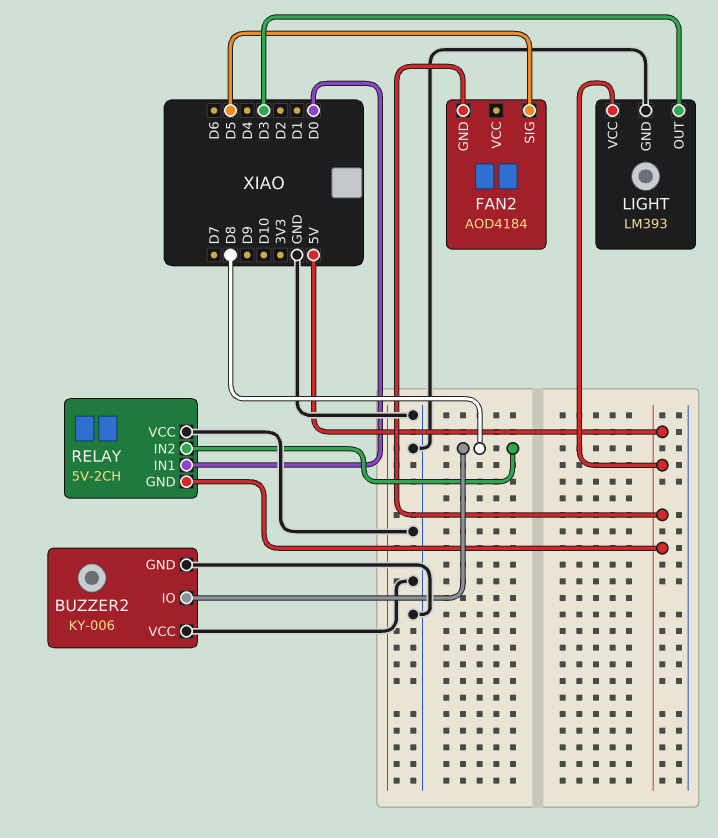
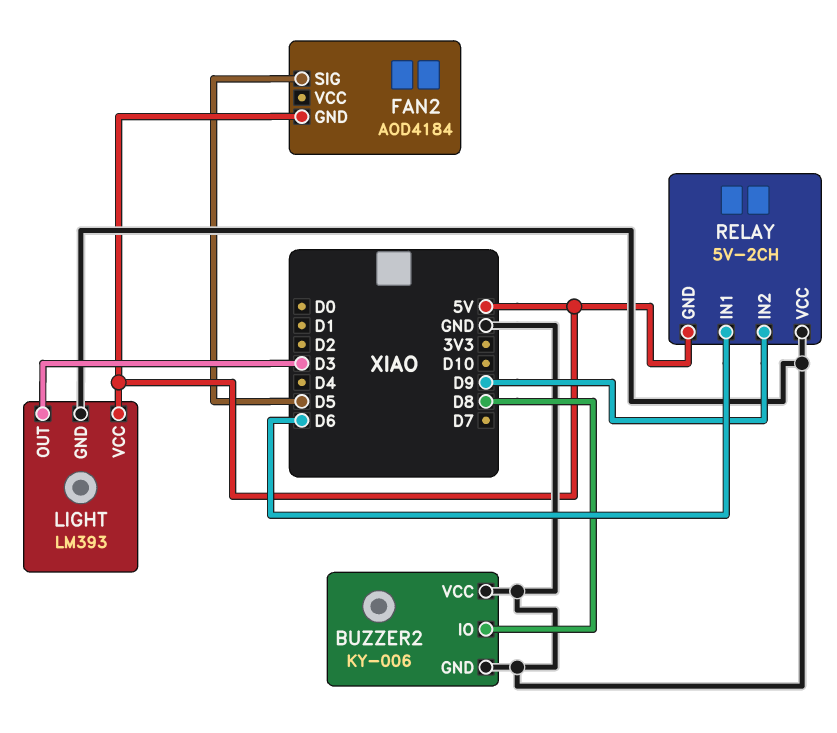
RELAY pin IN1: D0 -> D6
RELAY pin IN2: D8 -> D9

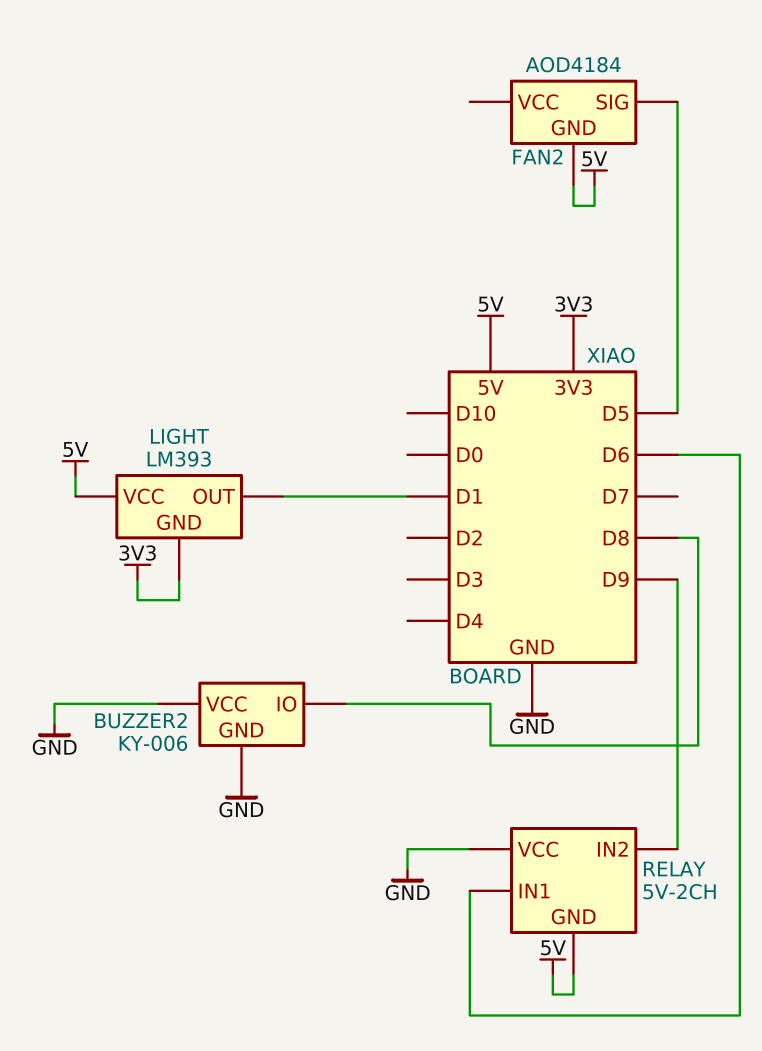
LIGHT pin GND: GND -> 3V3
LIGHT pin OUT: D3 -> D1

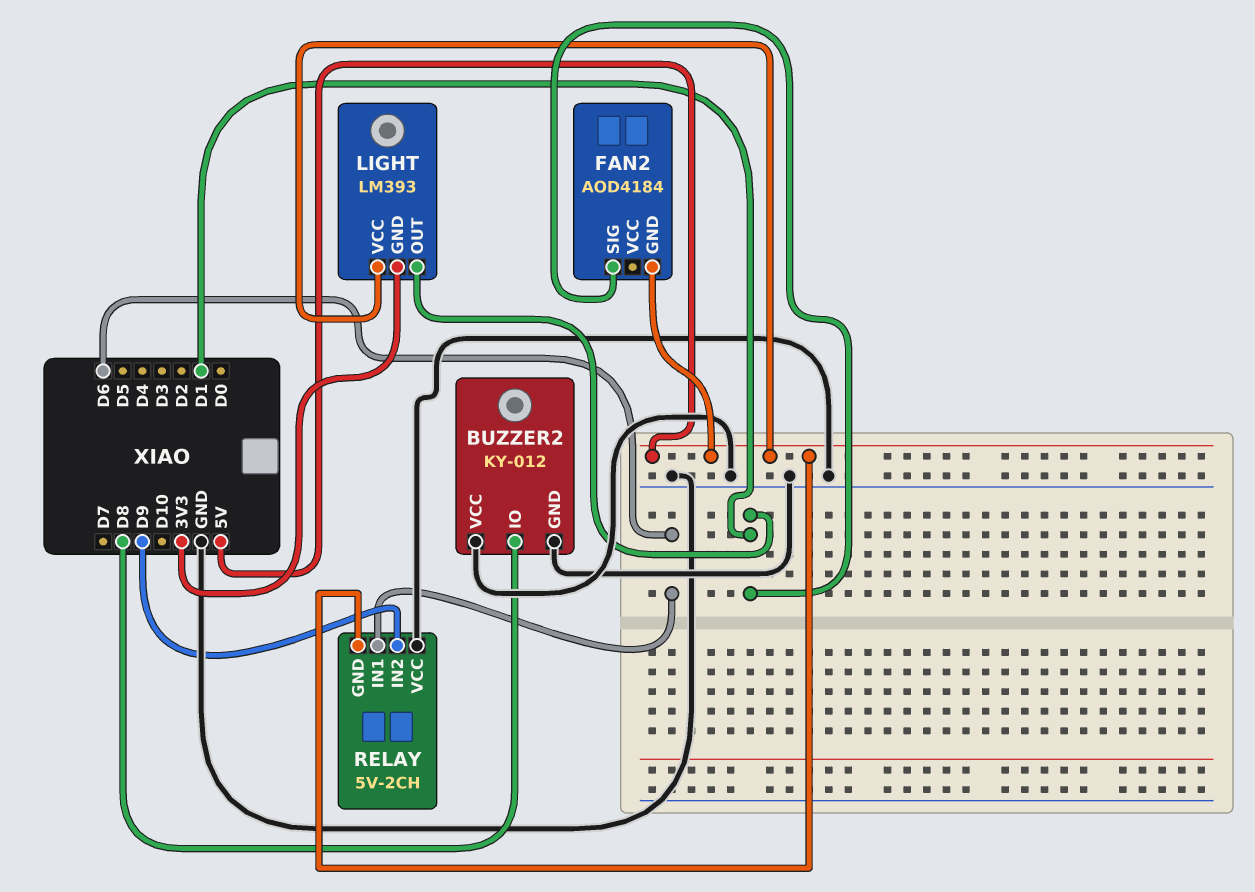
BUZZER2: KY-006 -> KY-012
FAN2 pin SIG: D5 -> D1

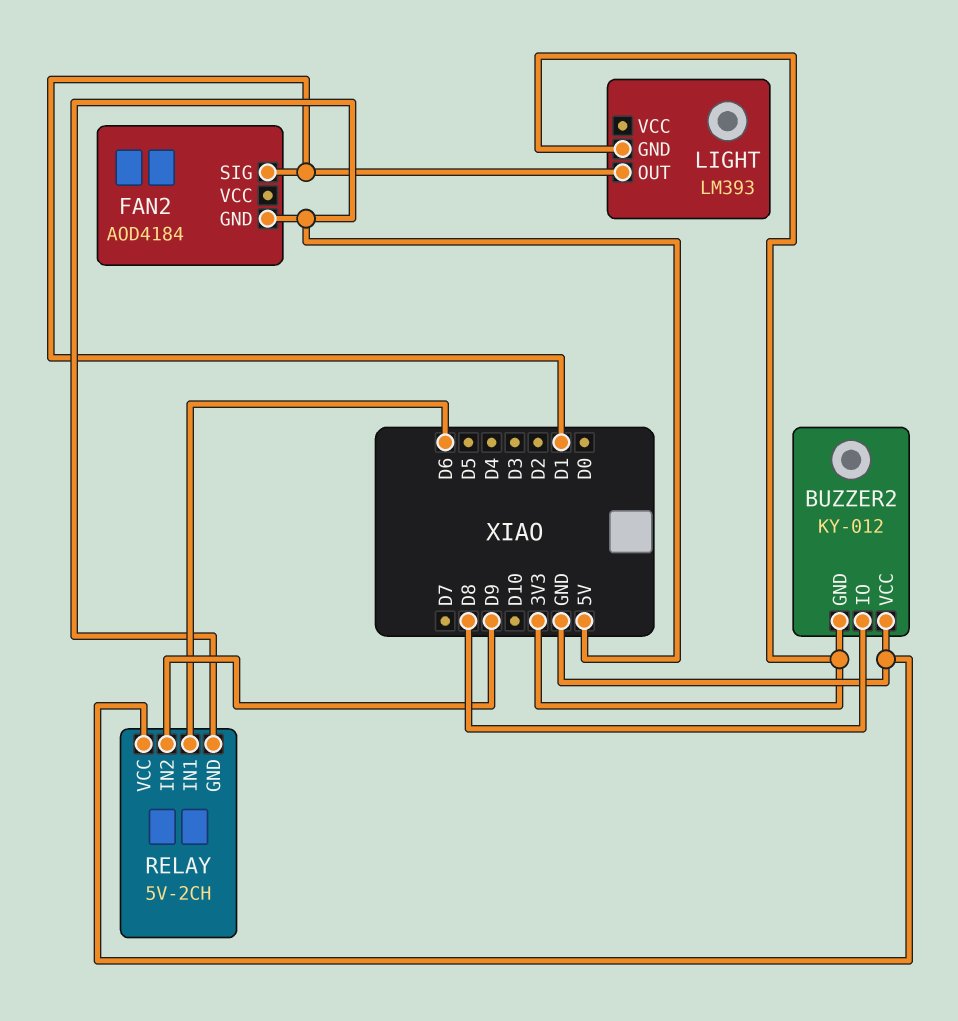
BUZZER2 pin GND: GND -> 3V3
LIGHT pin VCC: 5V -> none

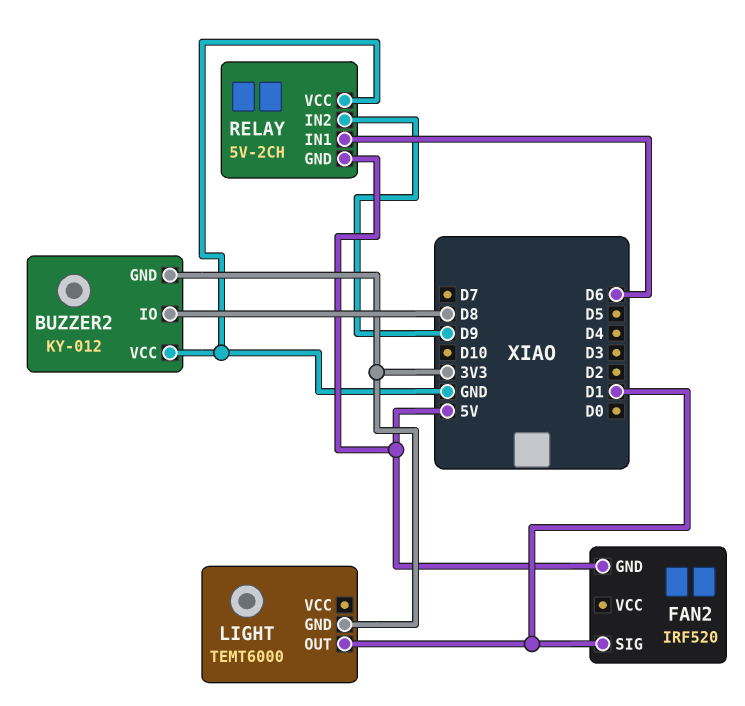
FAN2: AOD4184 -> IRF520
LIGHT: LM393 -> TEMT6000

